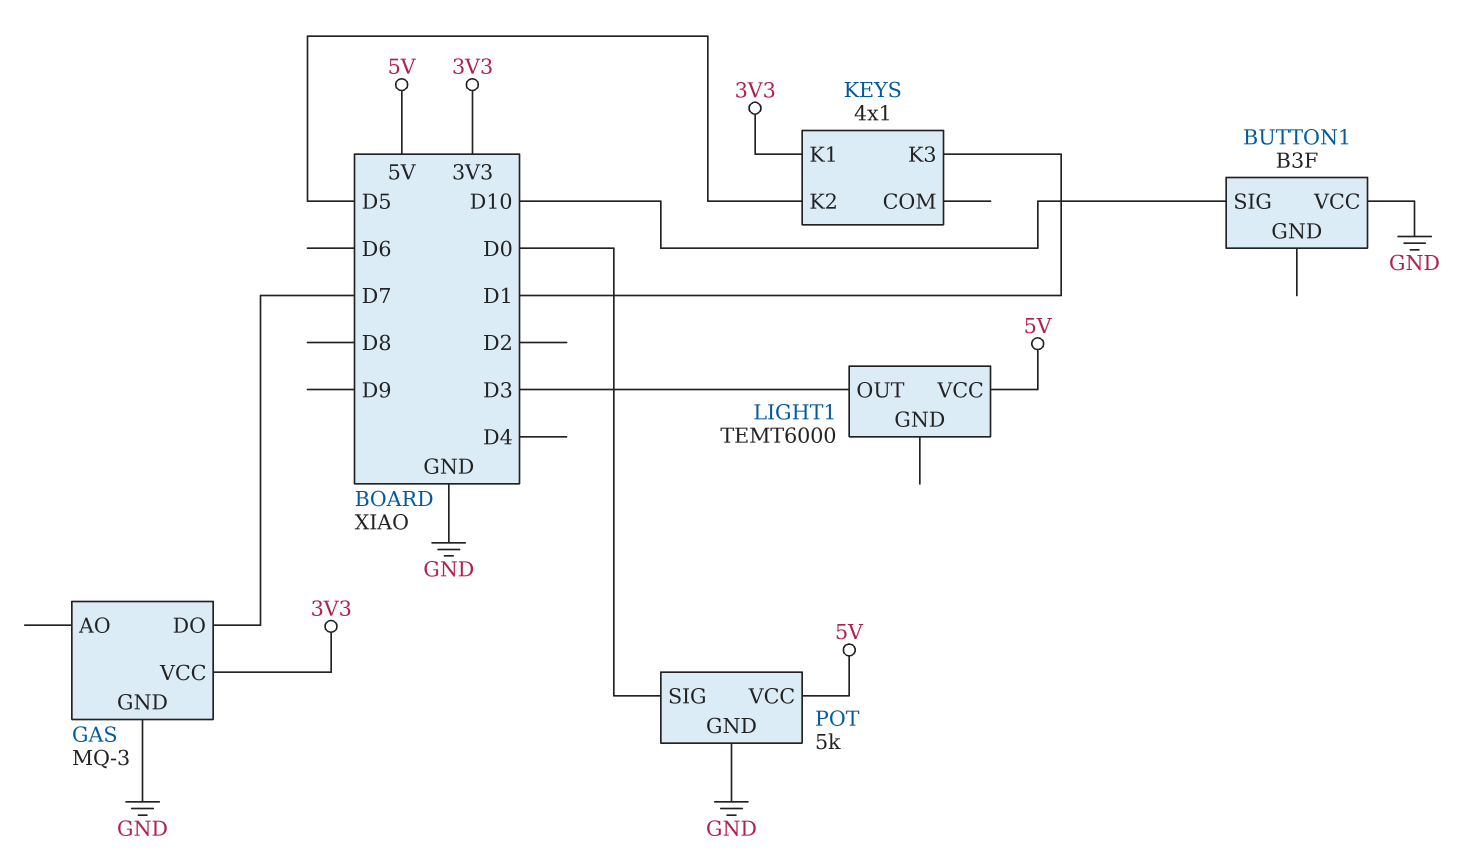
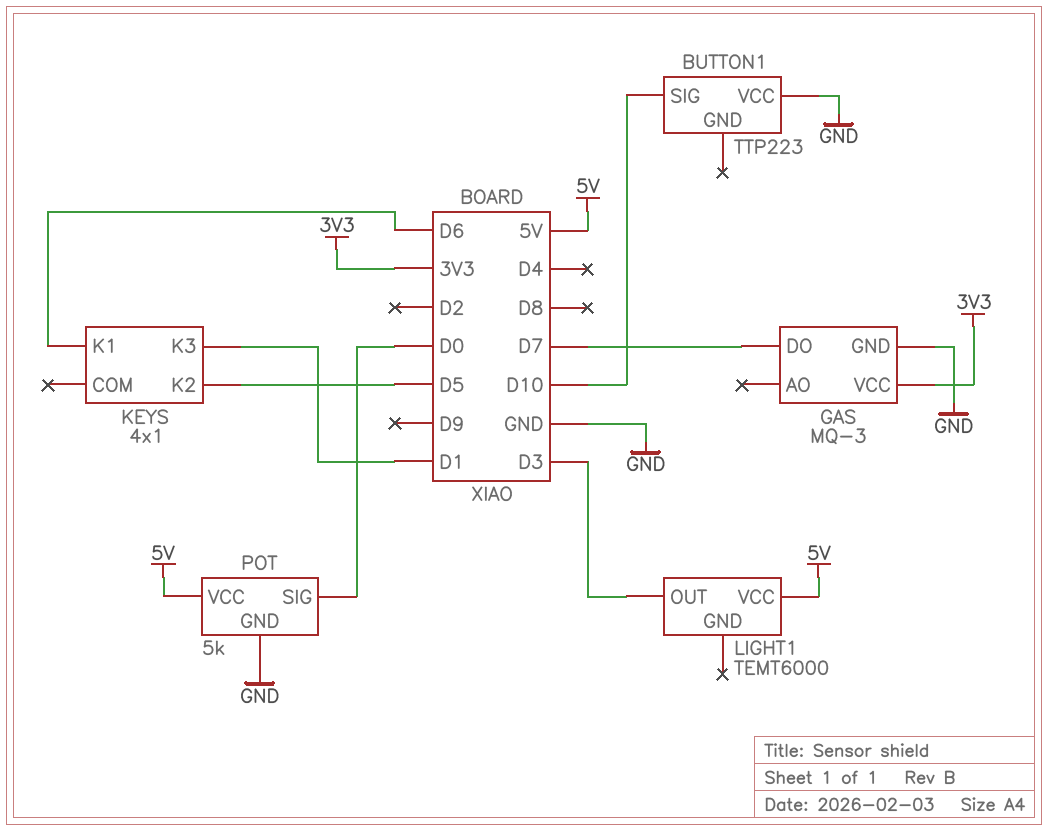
BUTTON1: B3F -> TTP223
KEYS pin K1: 3V3 -> D6

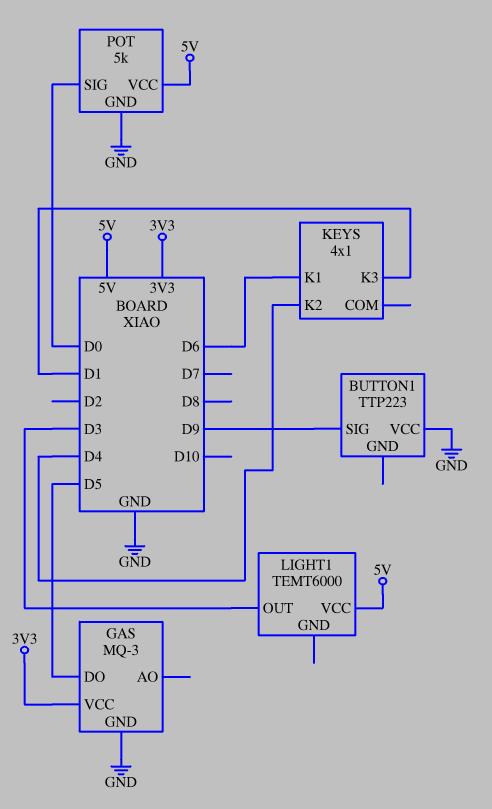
BUTTON1 pin SIG: D10 -> D9
GAS pin DO: D7 -> D5
KEYS pin K2: D5 -> D4

